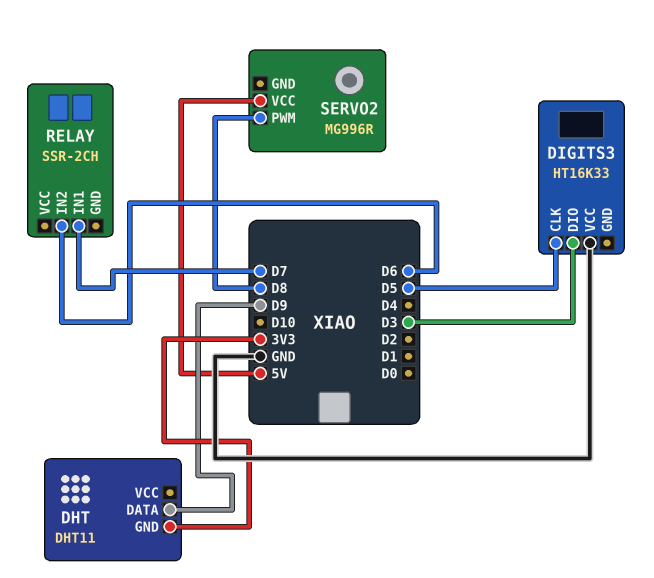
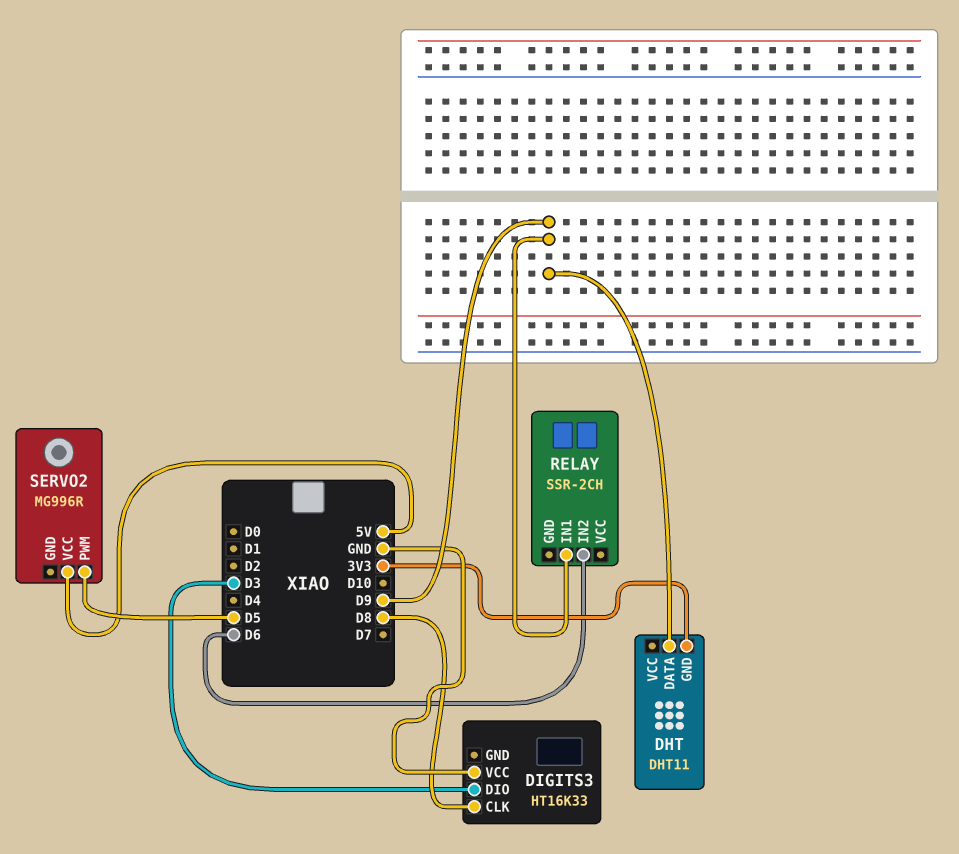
DIGITS3 pin CLK: D5 -> D8
RELAY pin IN1: D7 -> D9
SERVO2 pin PWM: D8 -> D5

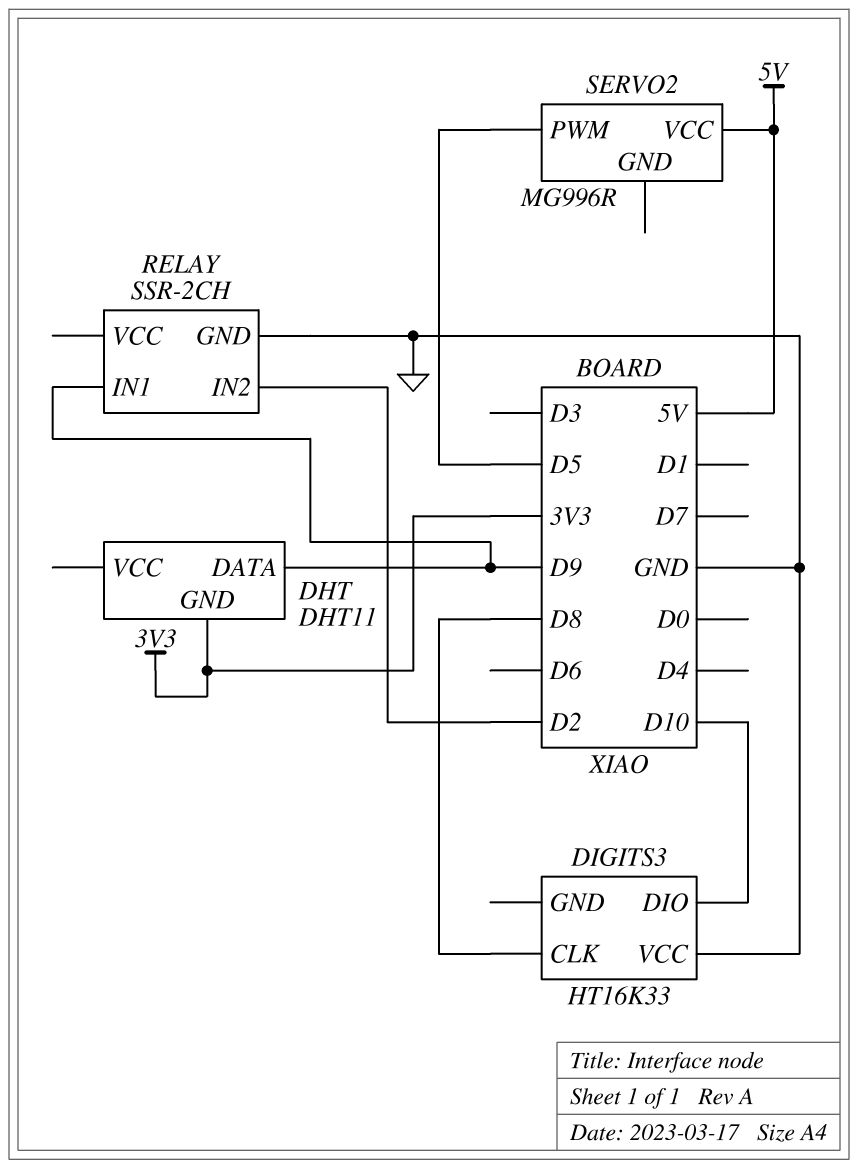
DIGITS3 pin DIO: D3 -> D10
RELAY pin GND: none -> GND
RELAY pin IN2: D6 -> D2

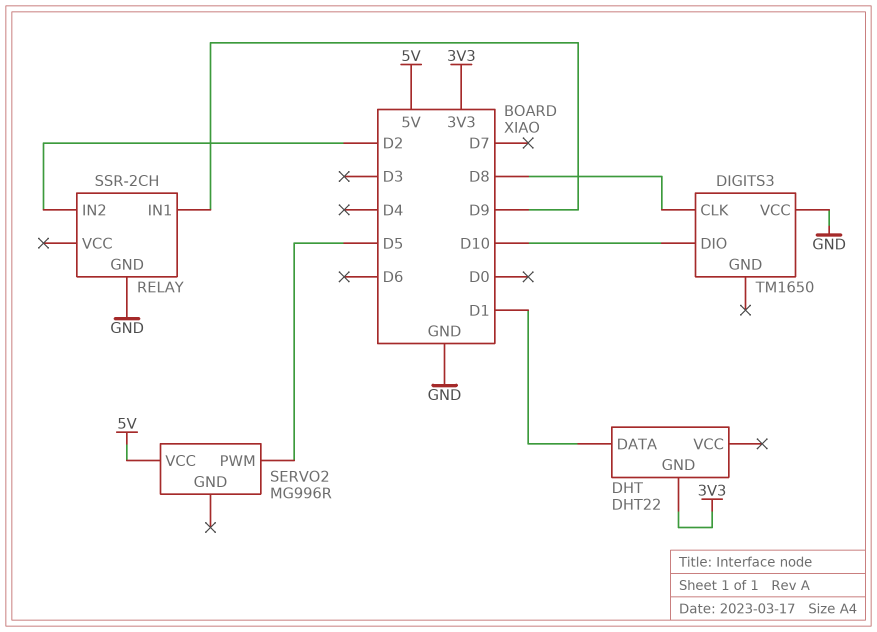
DHT: DHT11 -> DHT22
DHT pin DATA: D9 -> D1
DIGITS3: HT16K33 -> TM1650

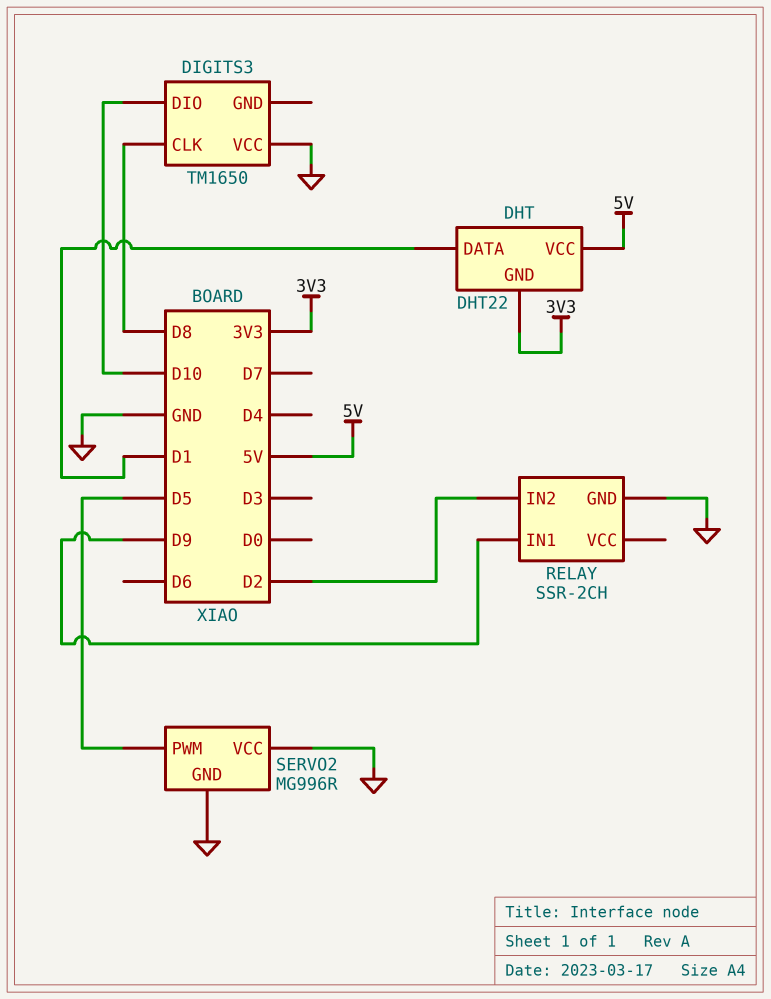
DHT pin VCC: none -> 5V
SERVO2 pin GND: none -> GND
SERVO2 pin VCC: 5V -> GND

